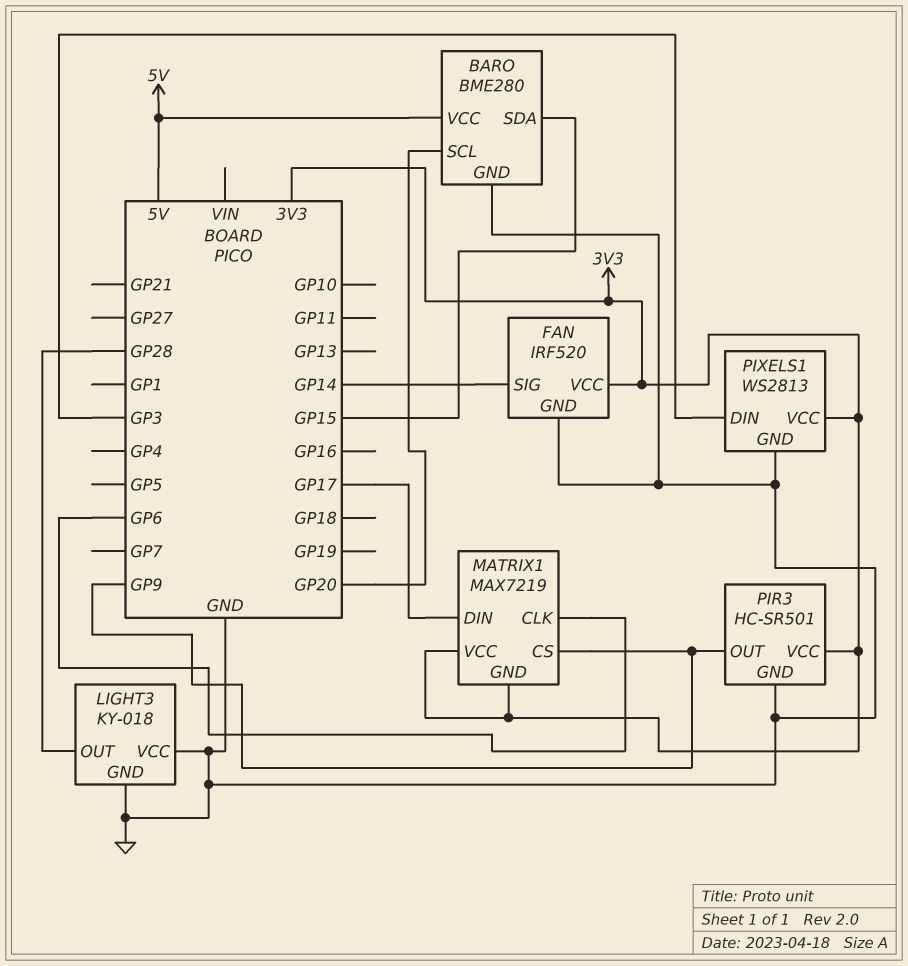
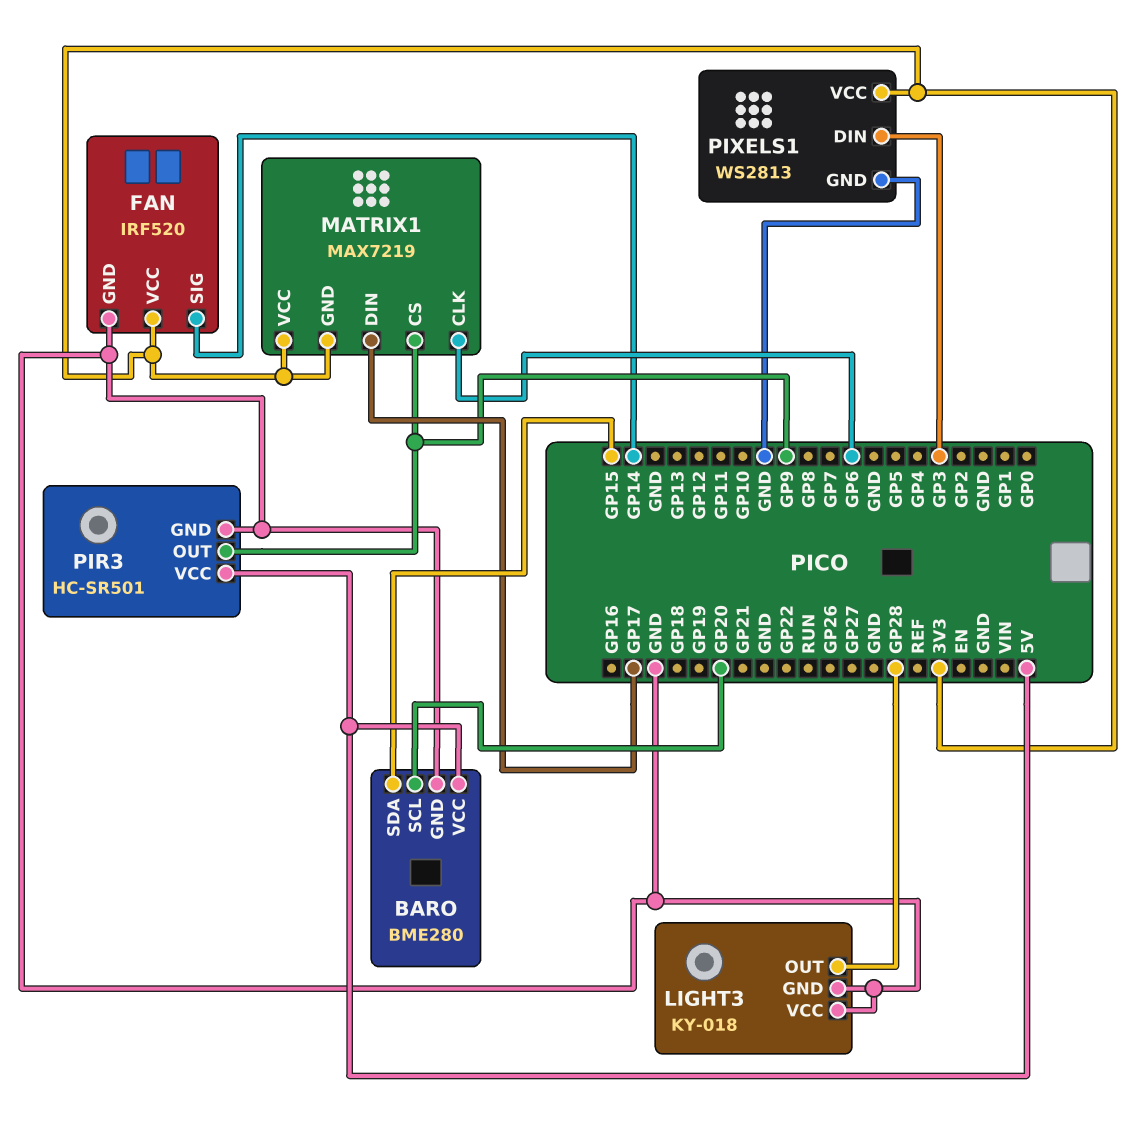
PIR3 pin VCC: 3V3 -> 5V

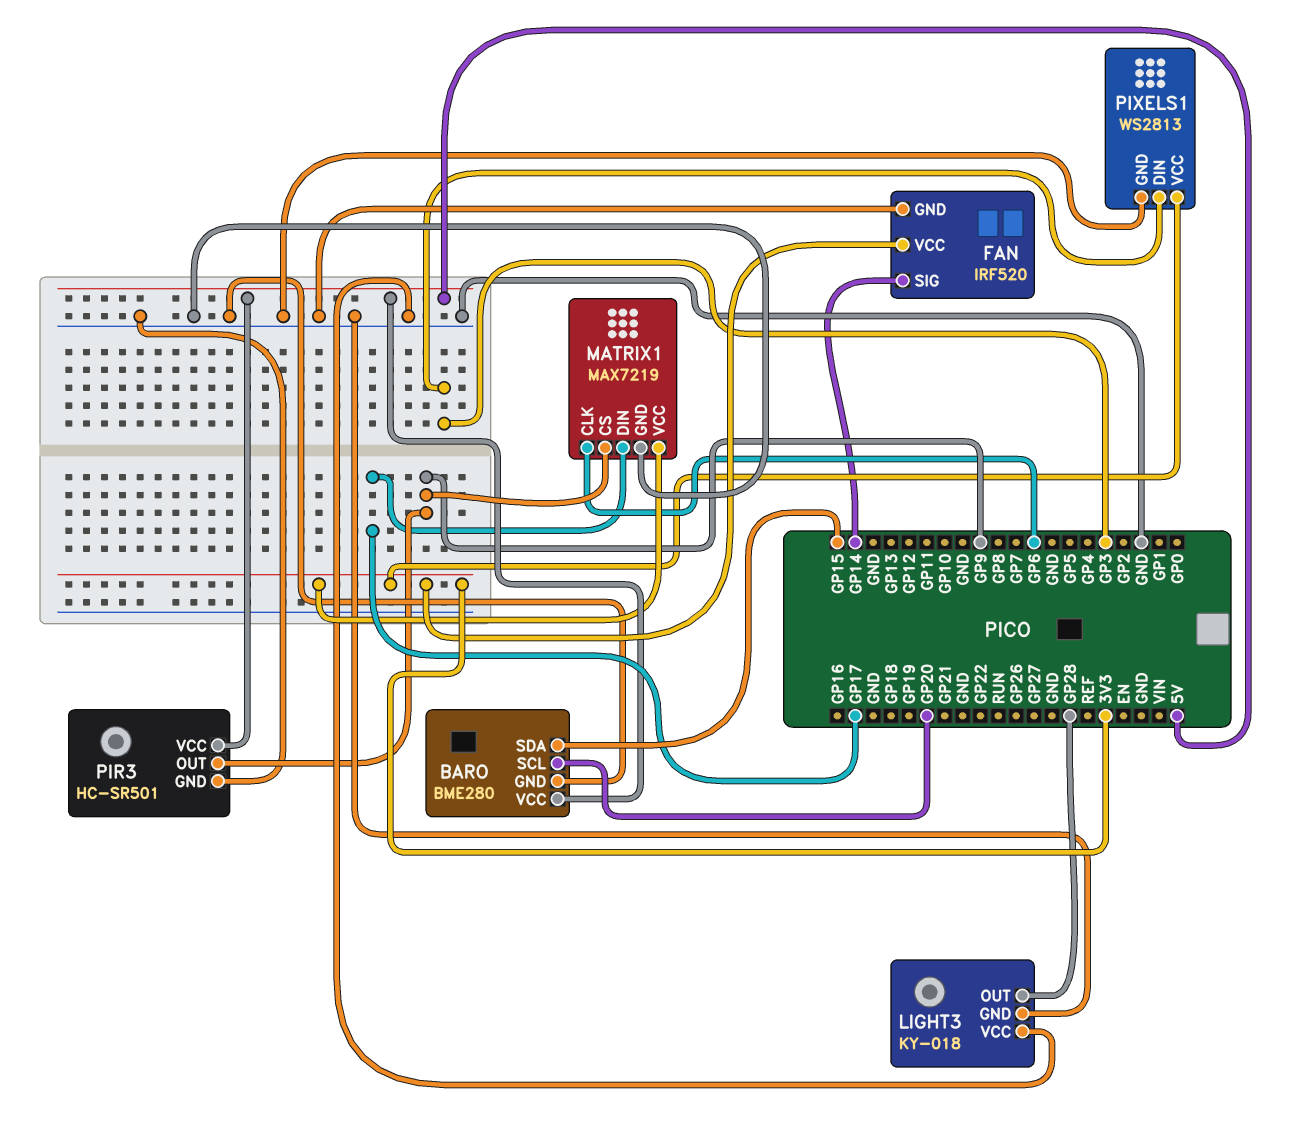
MATRIX1 pin GND: 3V3 -> GND

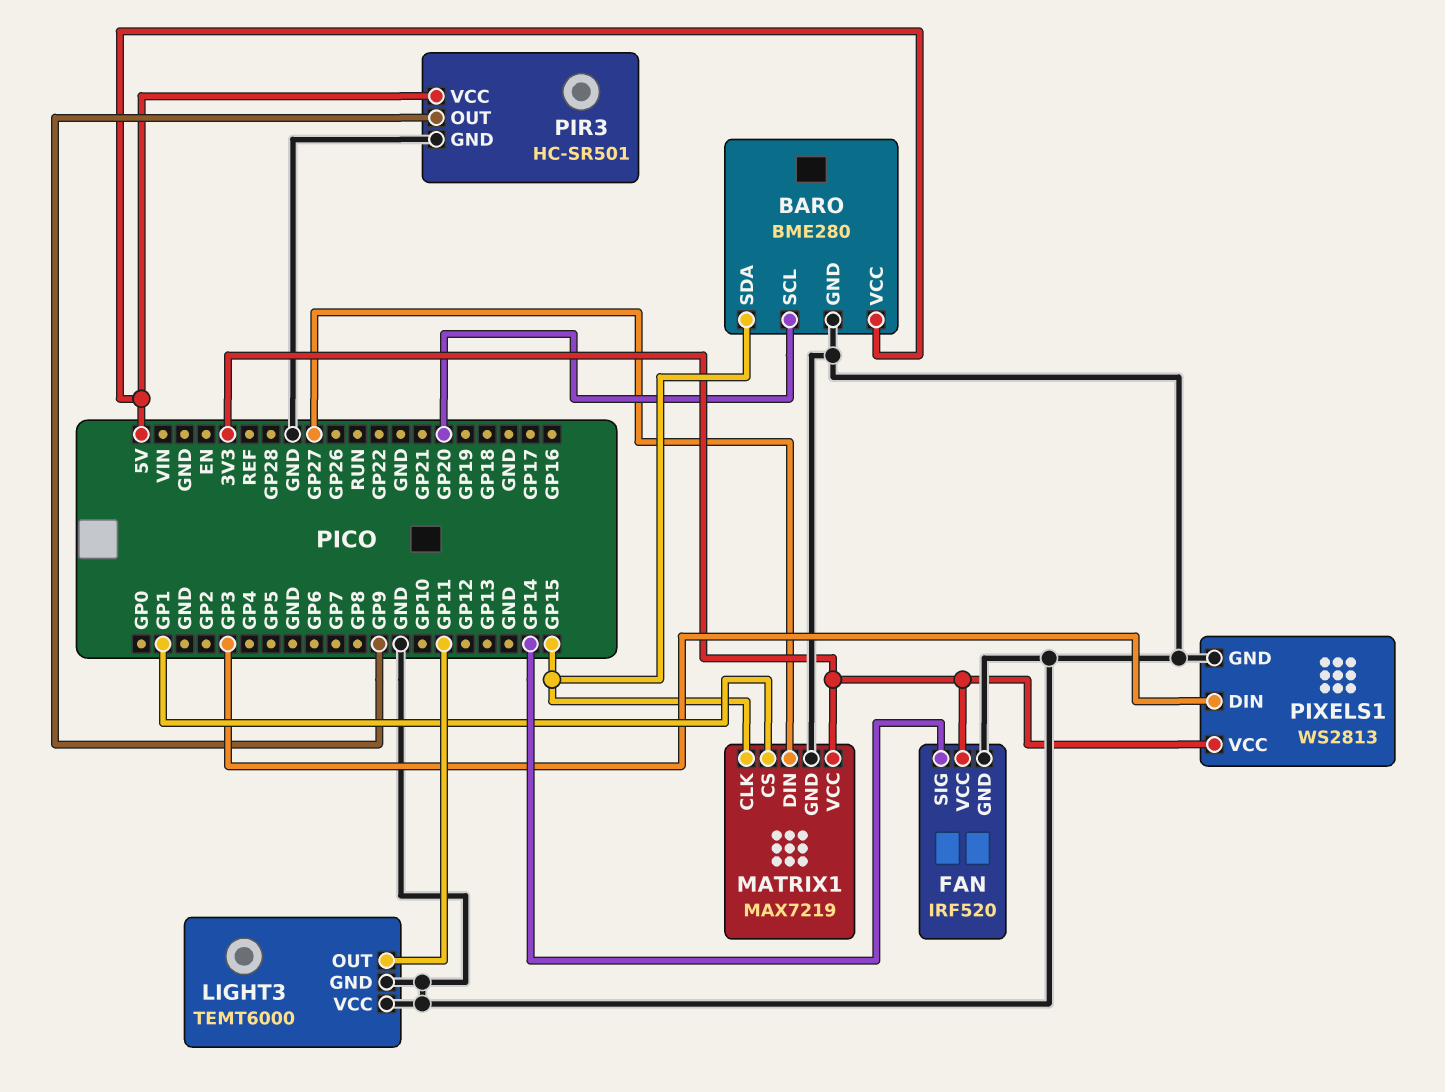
LIGHT3: KY-018 -> TEMT6000
LIGHT3 pin OUT: GP28 -> GP11
MATRIX1 pin CLK: GP6 -> GP15
MATRIX1 pin CS: GP9 -> GP1
MATRIX1 pin DIN: GP17 -> GP27

